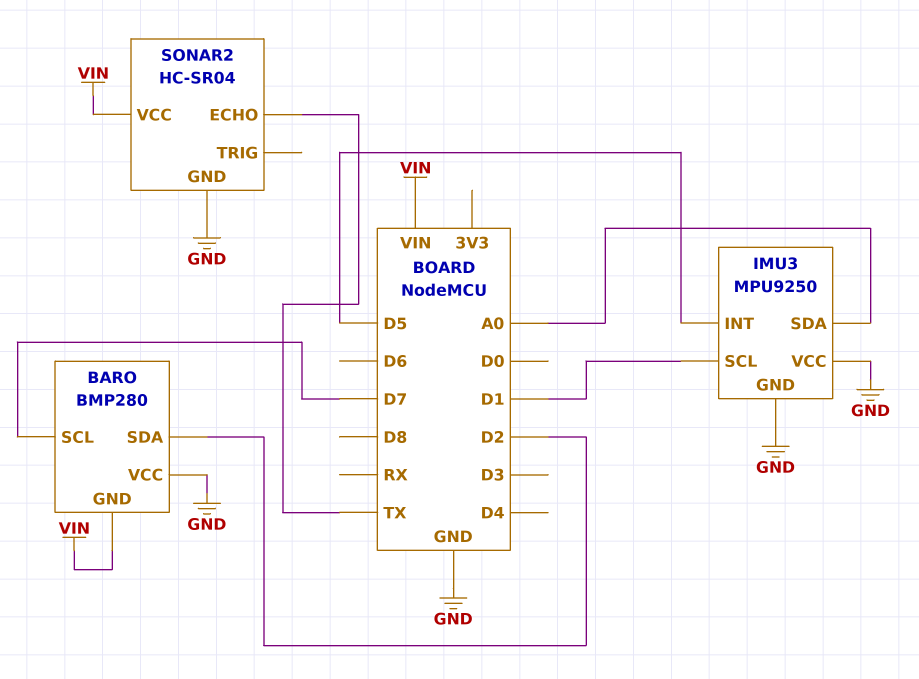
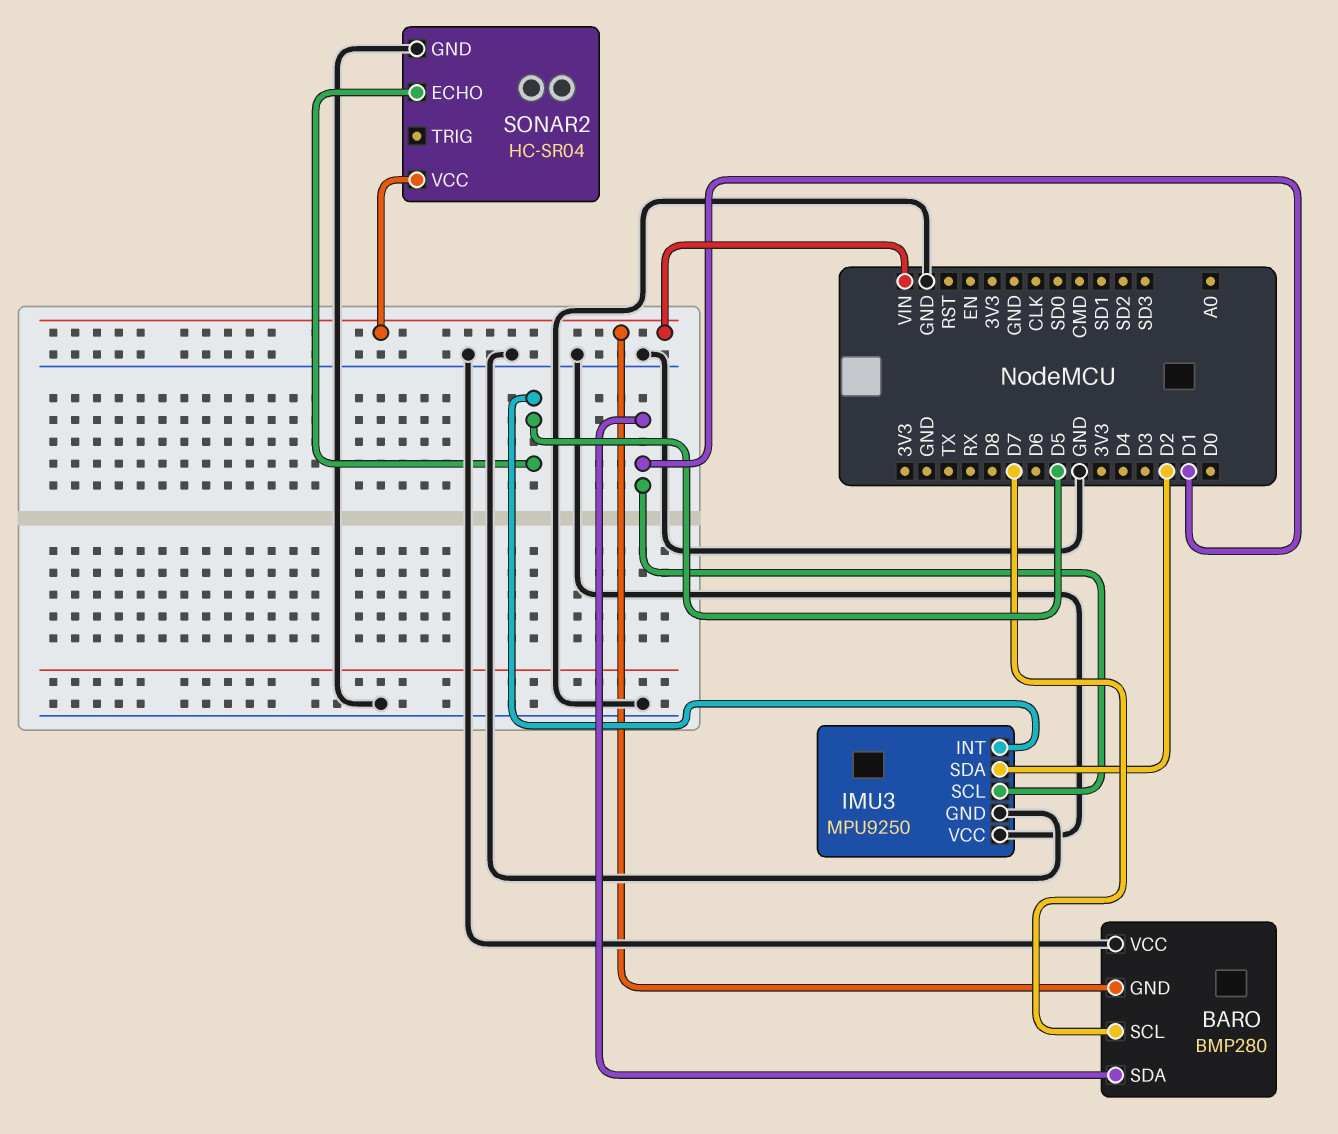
BARO pin SDA: D2 -> D1
IMU3 pin SDA: A0 -> D2
SONAR2 pin ECHO: TX -> D5

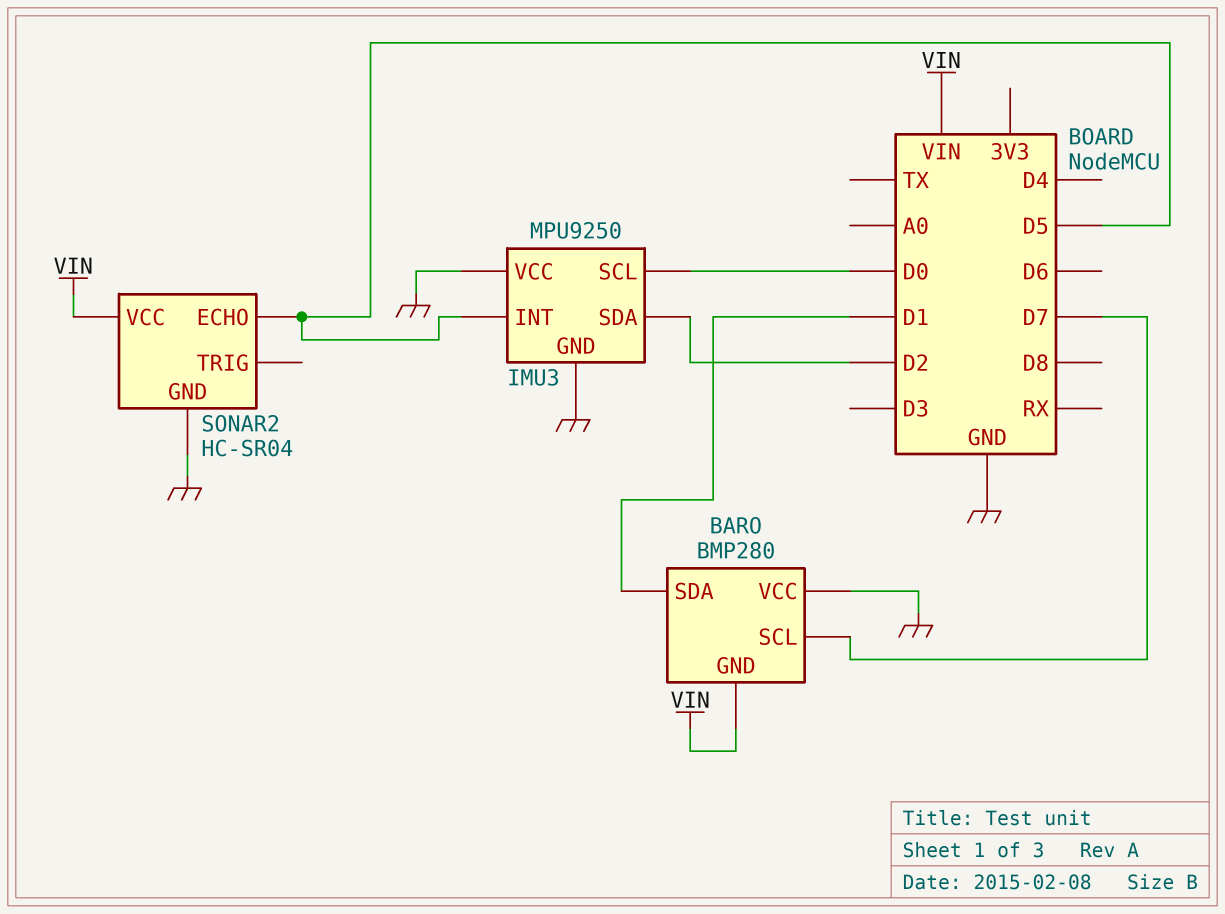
IMU3 pin SCL: D1 -> D0

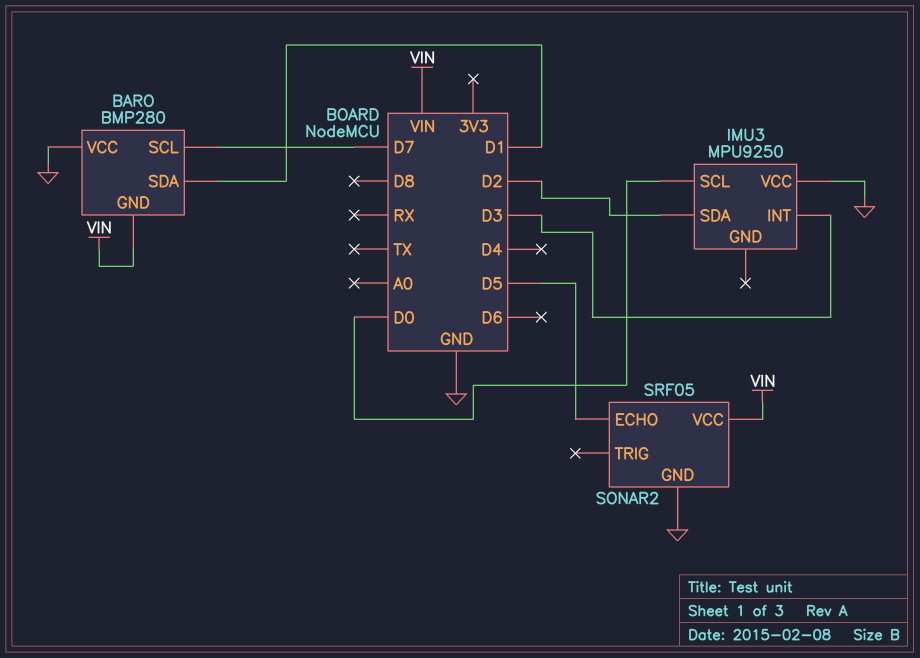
IMU3 pin GND: GND -> none
IMU3 pin INT: D5 -> D3
SONAR2: HC-SR04 -> SRF05

